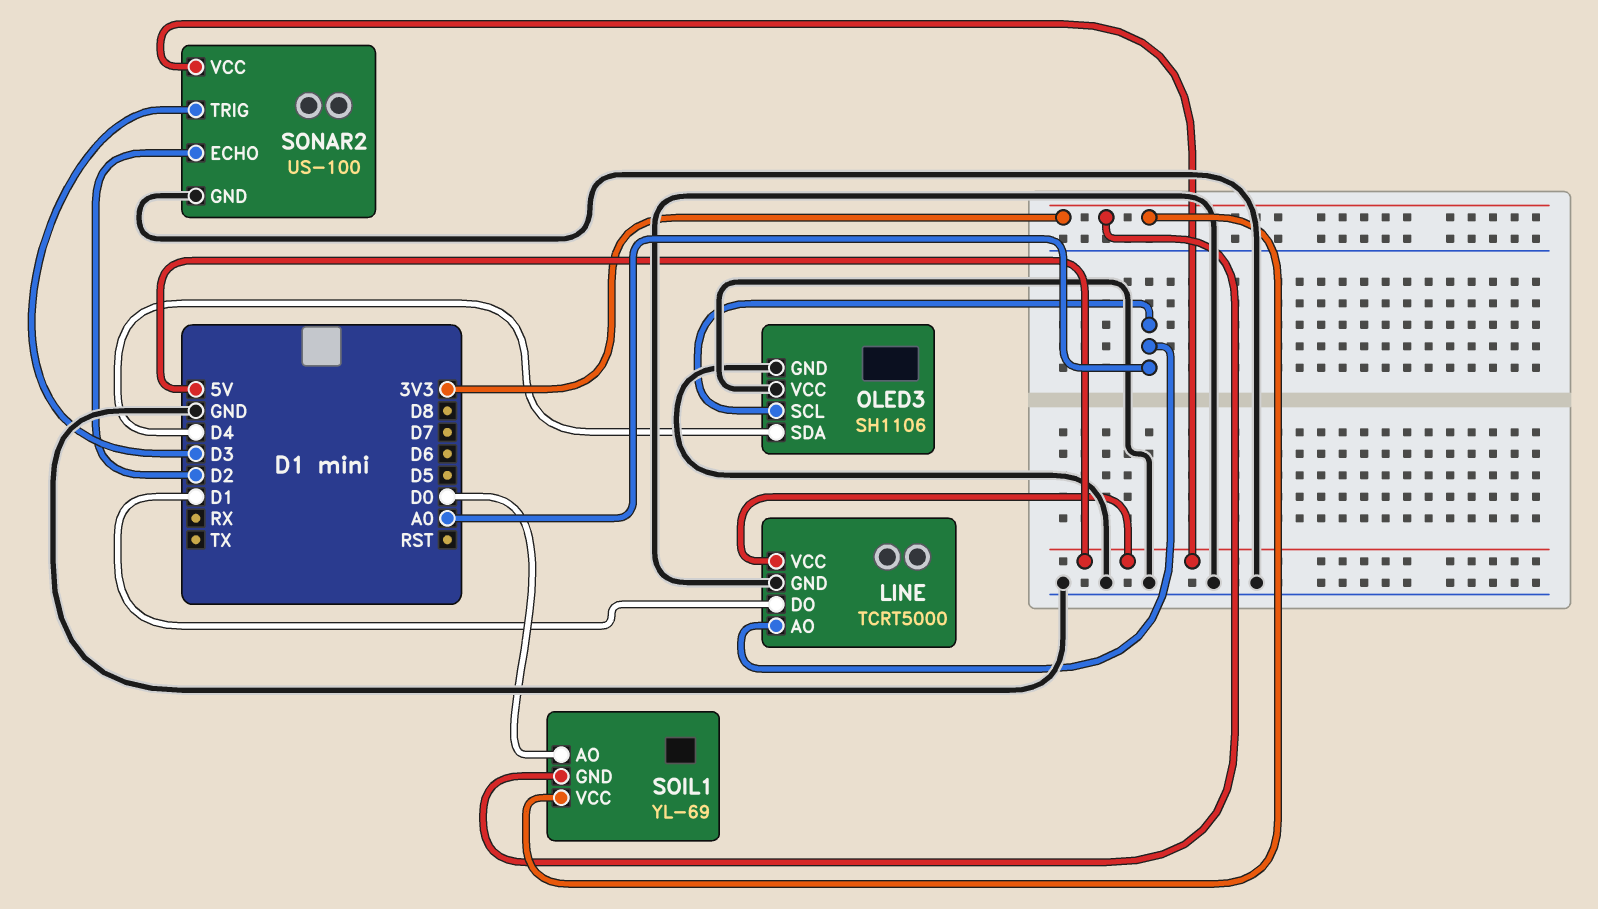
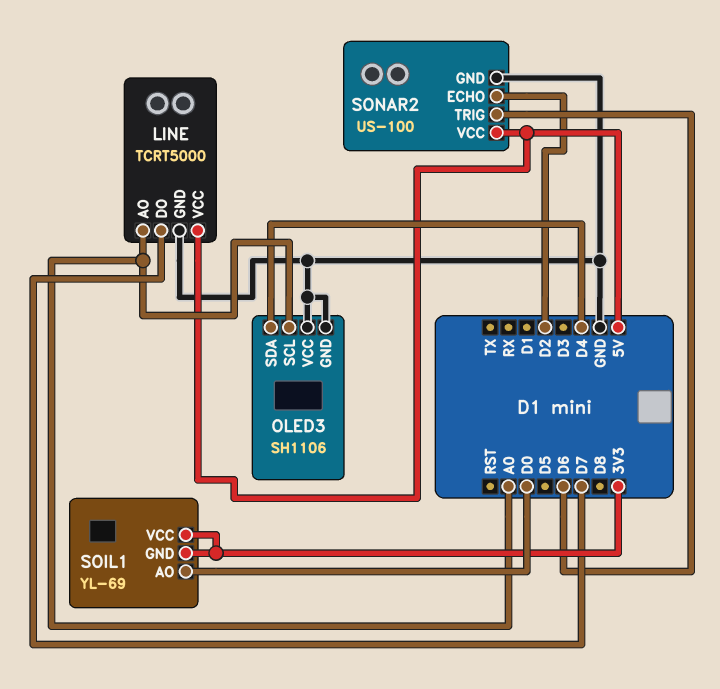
LINE pin DO: D1 -> D7
SONAR2 pin TRIG: D3 -> D6

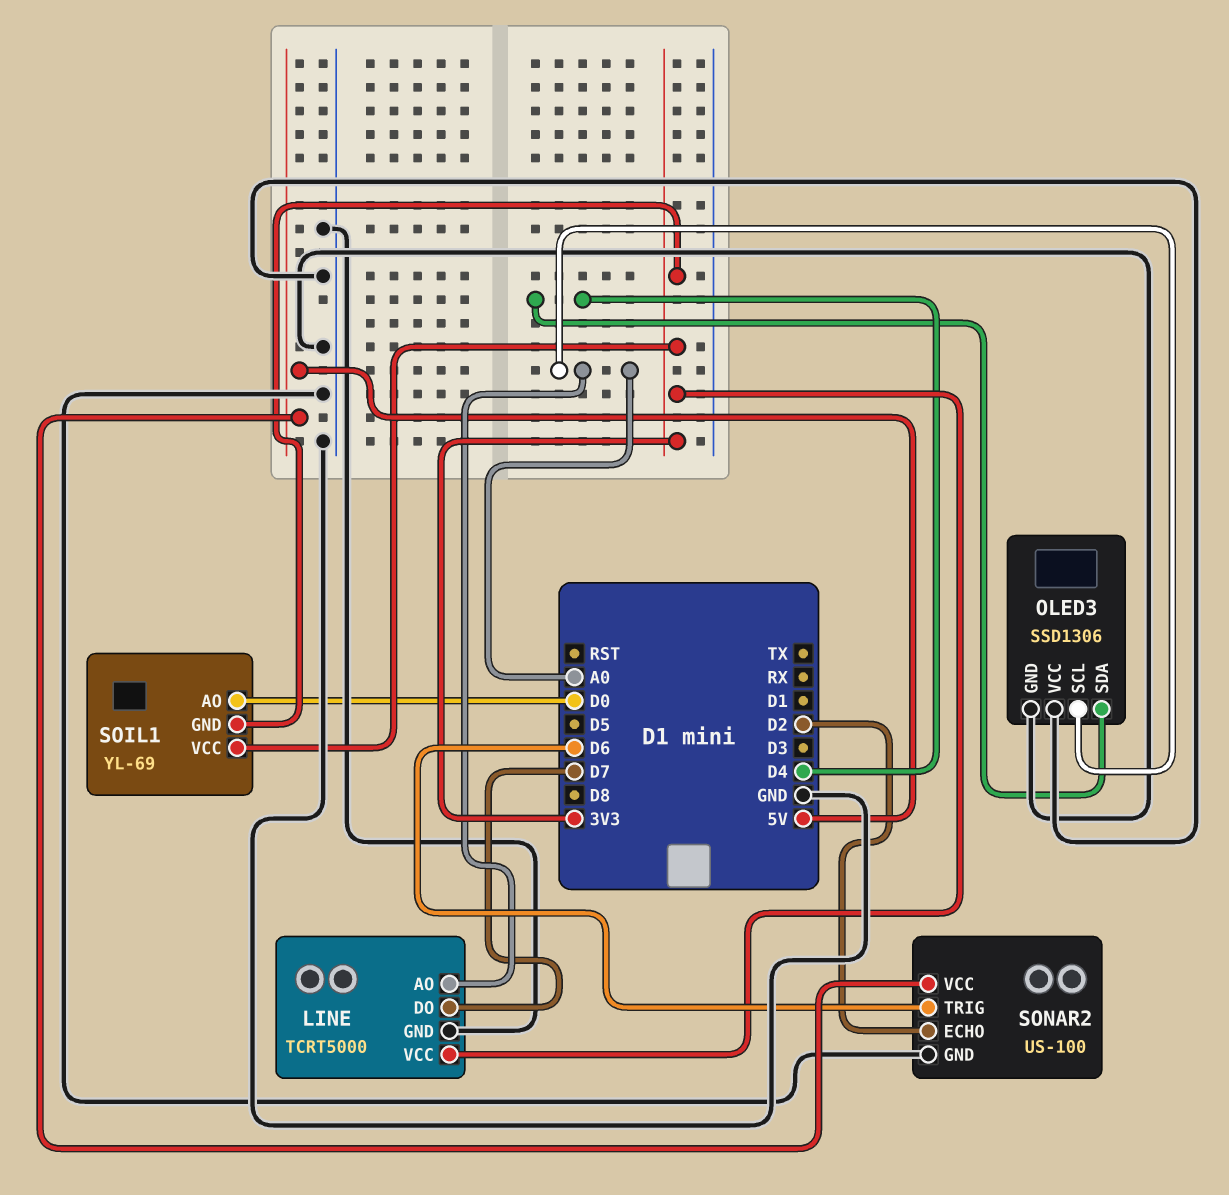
LINE pin VCC: 5V -> 3V3
OLED3: SH1106 -> SSD1306

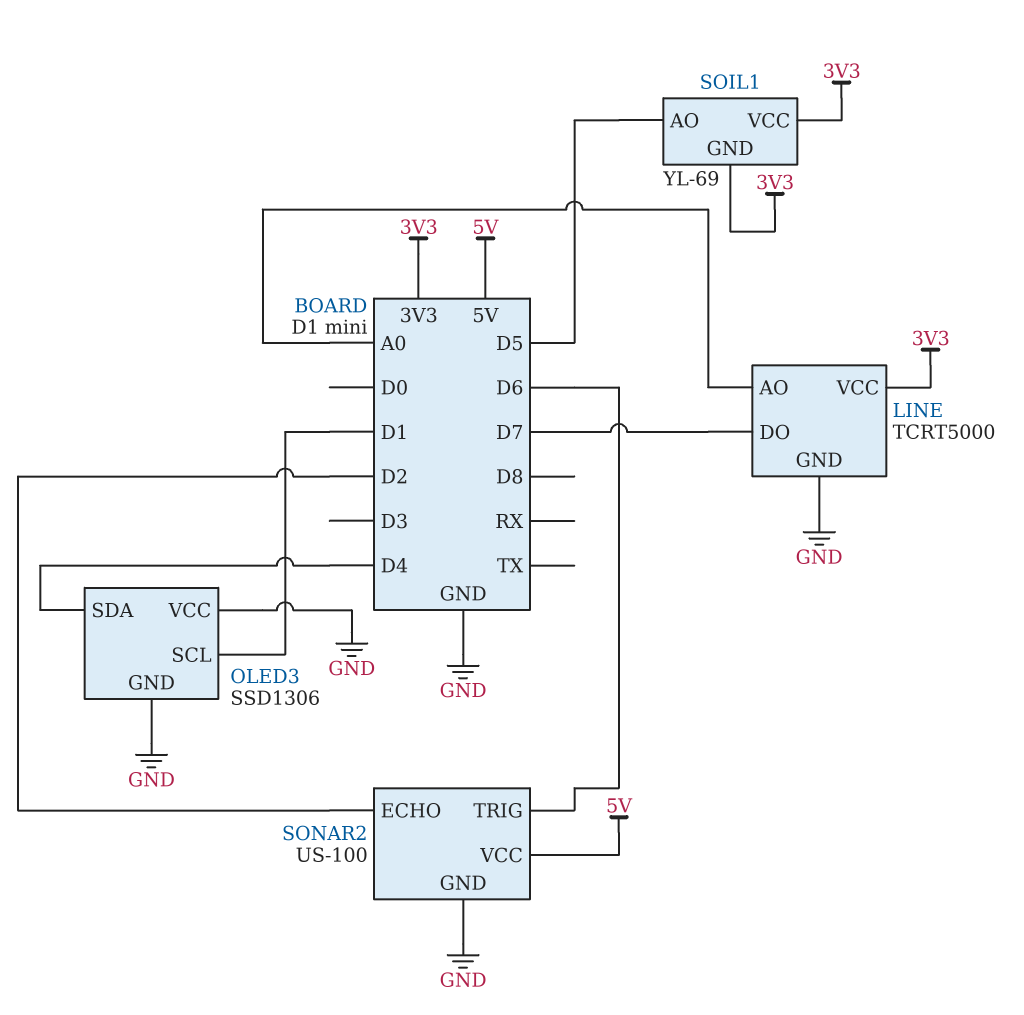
OLED3 pin SCL: A0 -> D1
SOIL1 pin AO: D0 -> D5

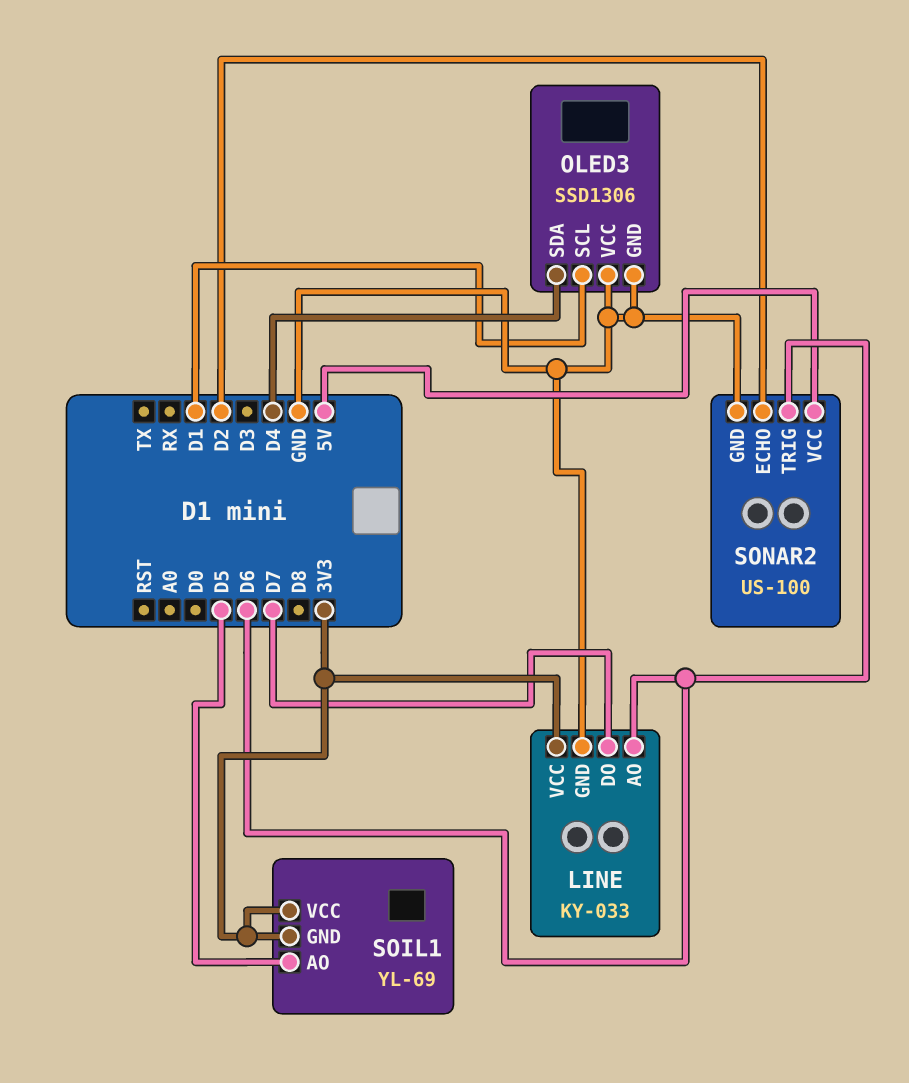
LINE: TCRT5000 -> KY-033
LINE pin AO: A0 -> D6

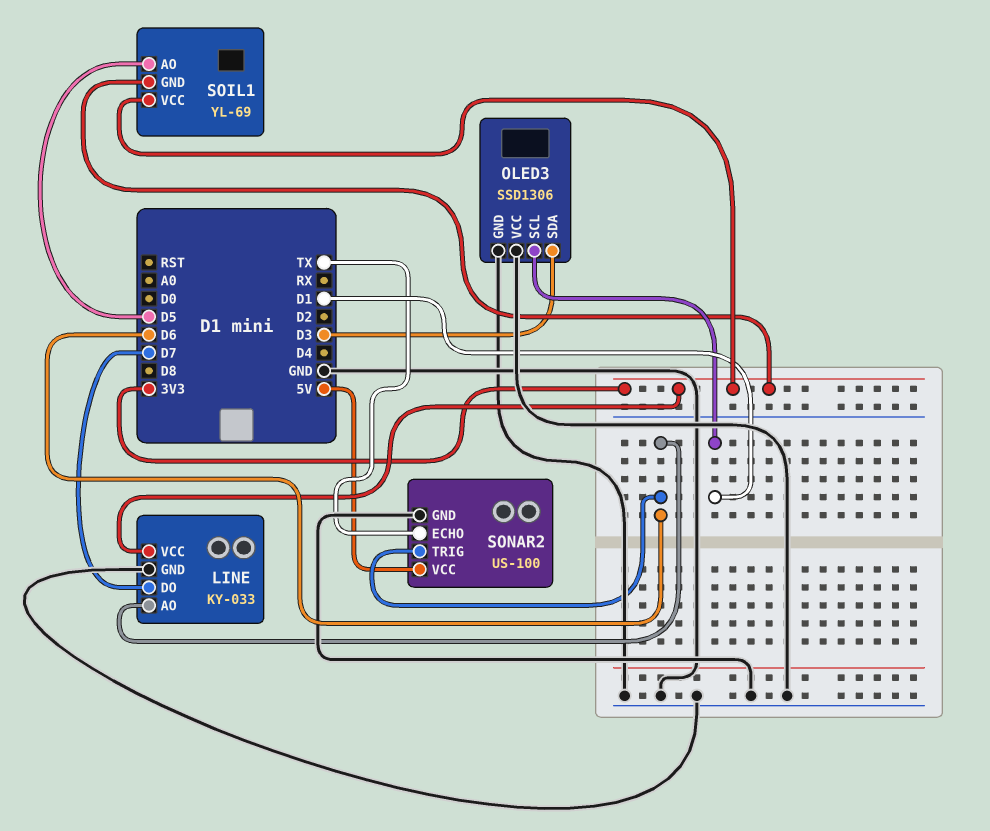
OLED3 pin SDA: D4 -> D3
SONAR2 pin ECHO: D2 -> TX

